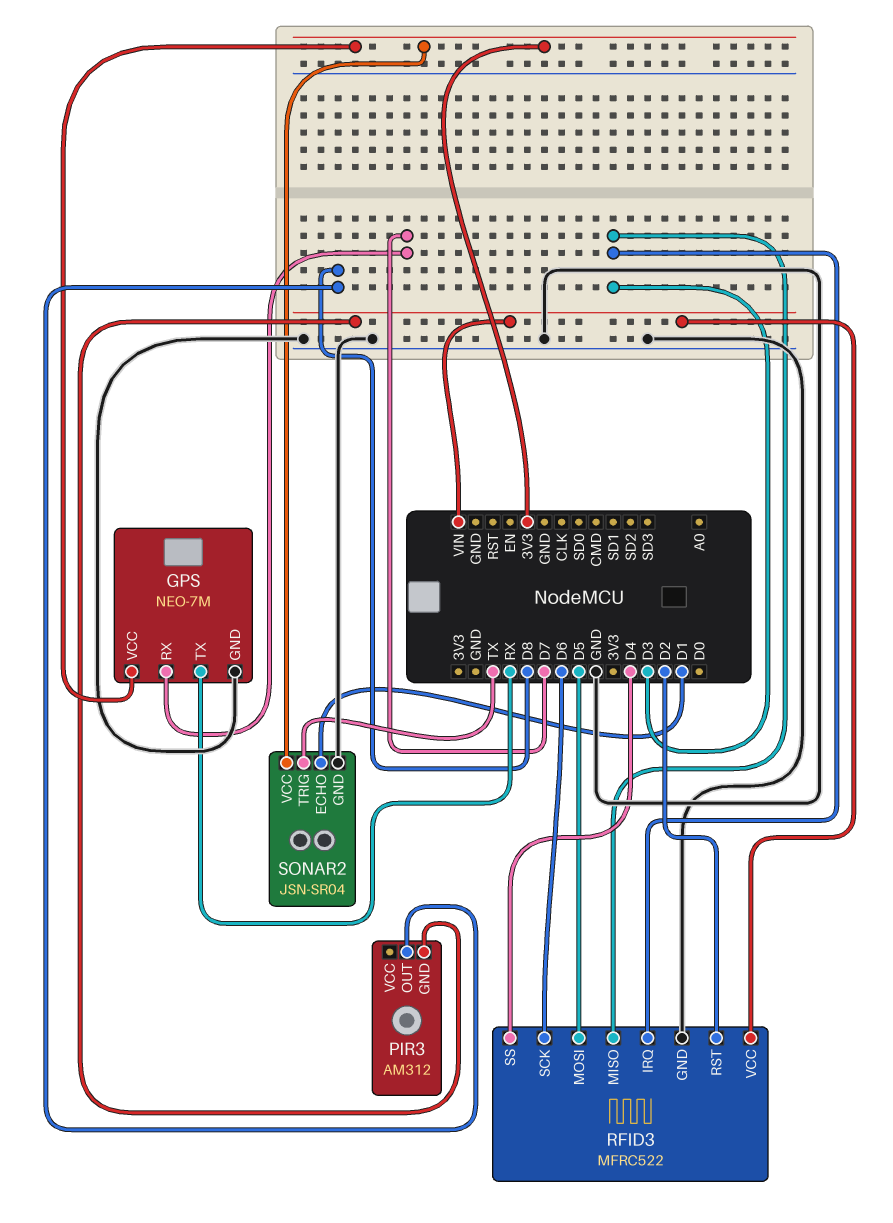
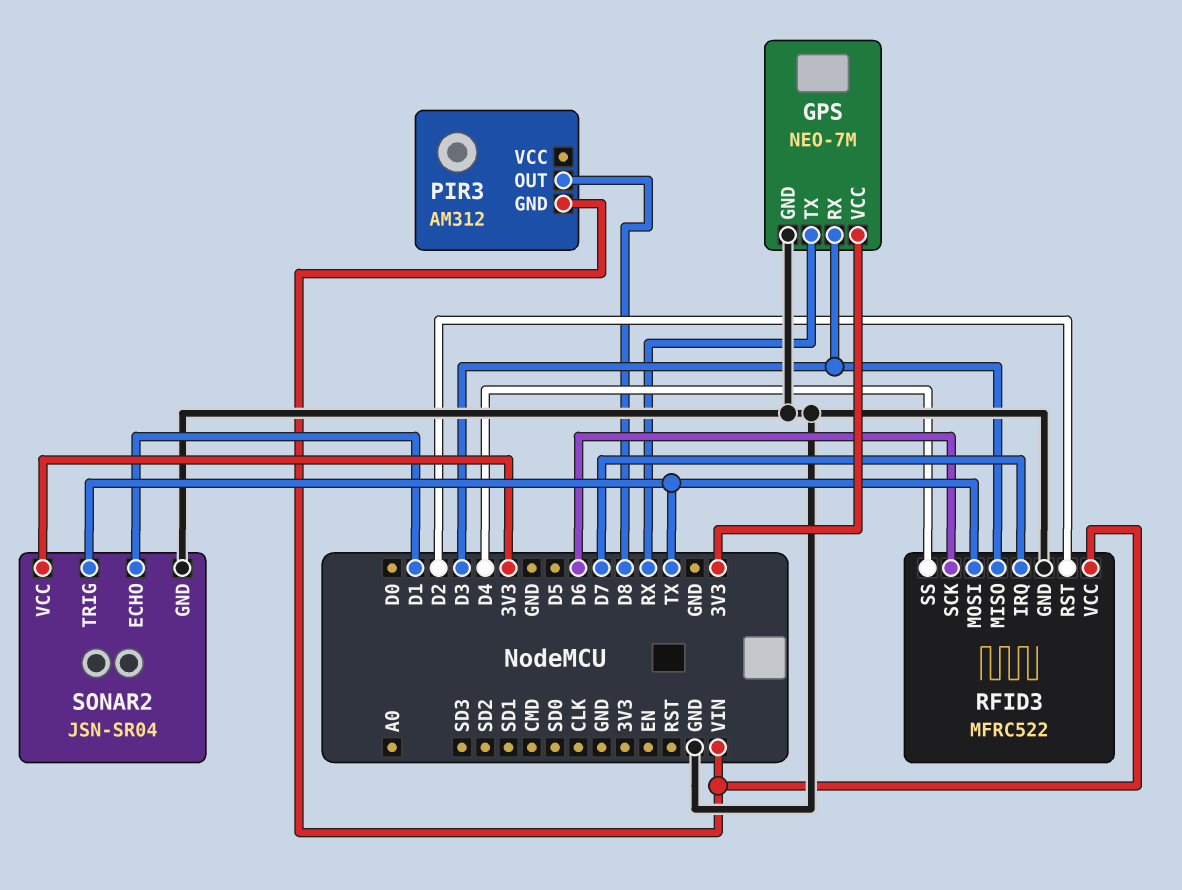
GPS pin RX: D7 -> D3
RFID3 pin IRQ: D3 -> D7
RFID3 pin MOSI: D5 -> TX

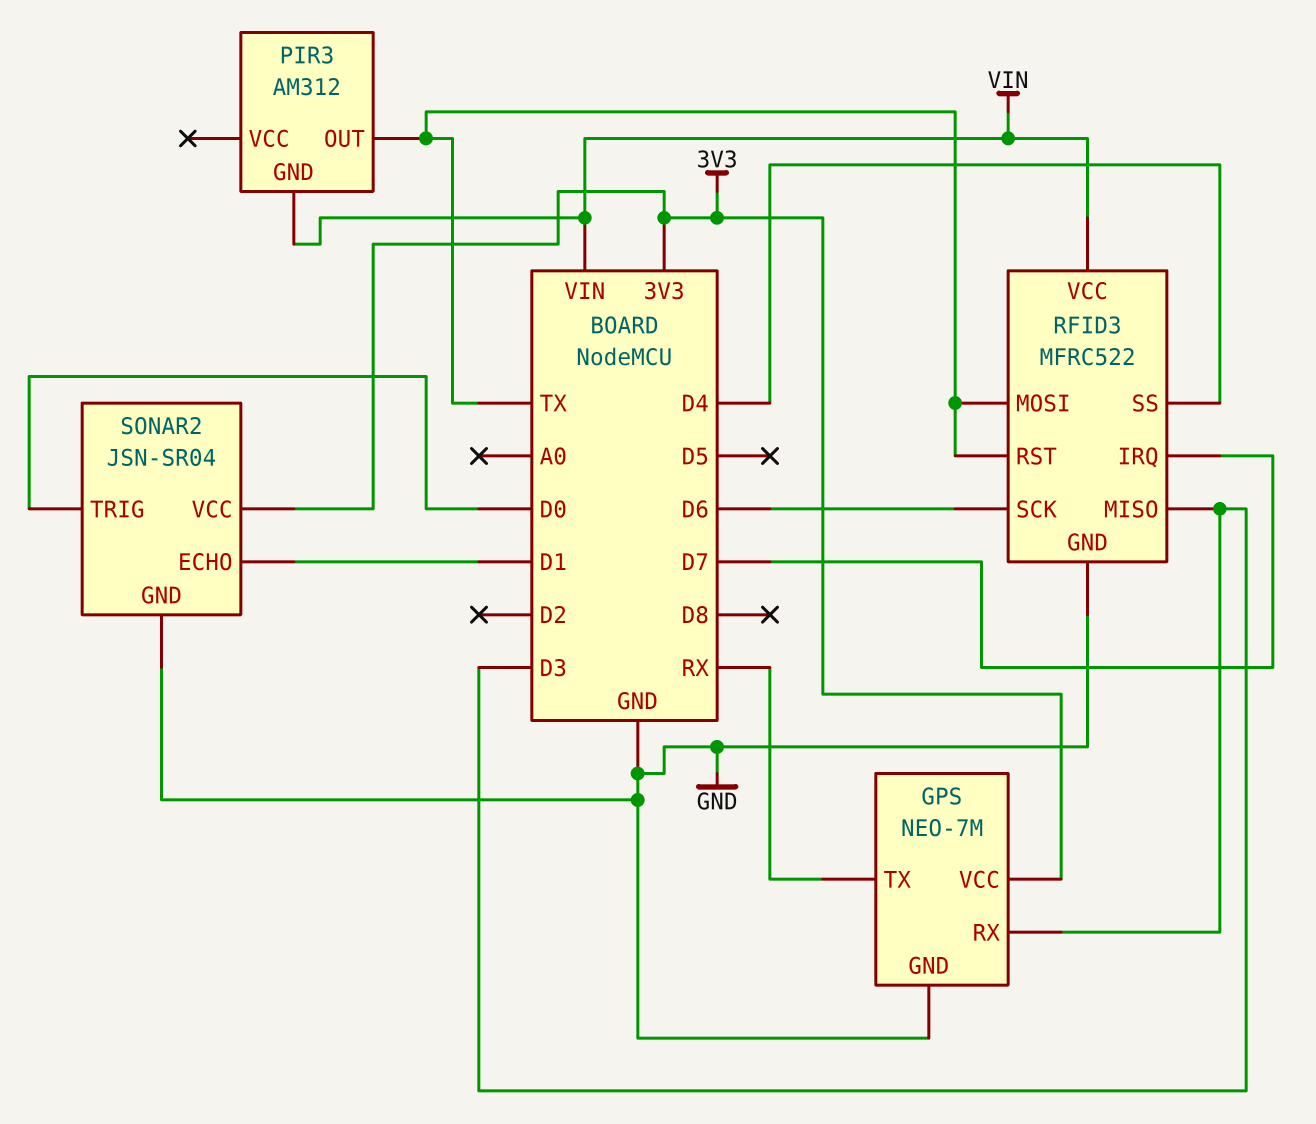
PIR3 pin OUT: D8 -> TX
RFID3 pin RST: D2 -> TX
SONAR2 pin TRIG: TX -> D0

